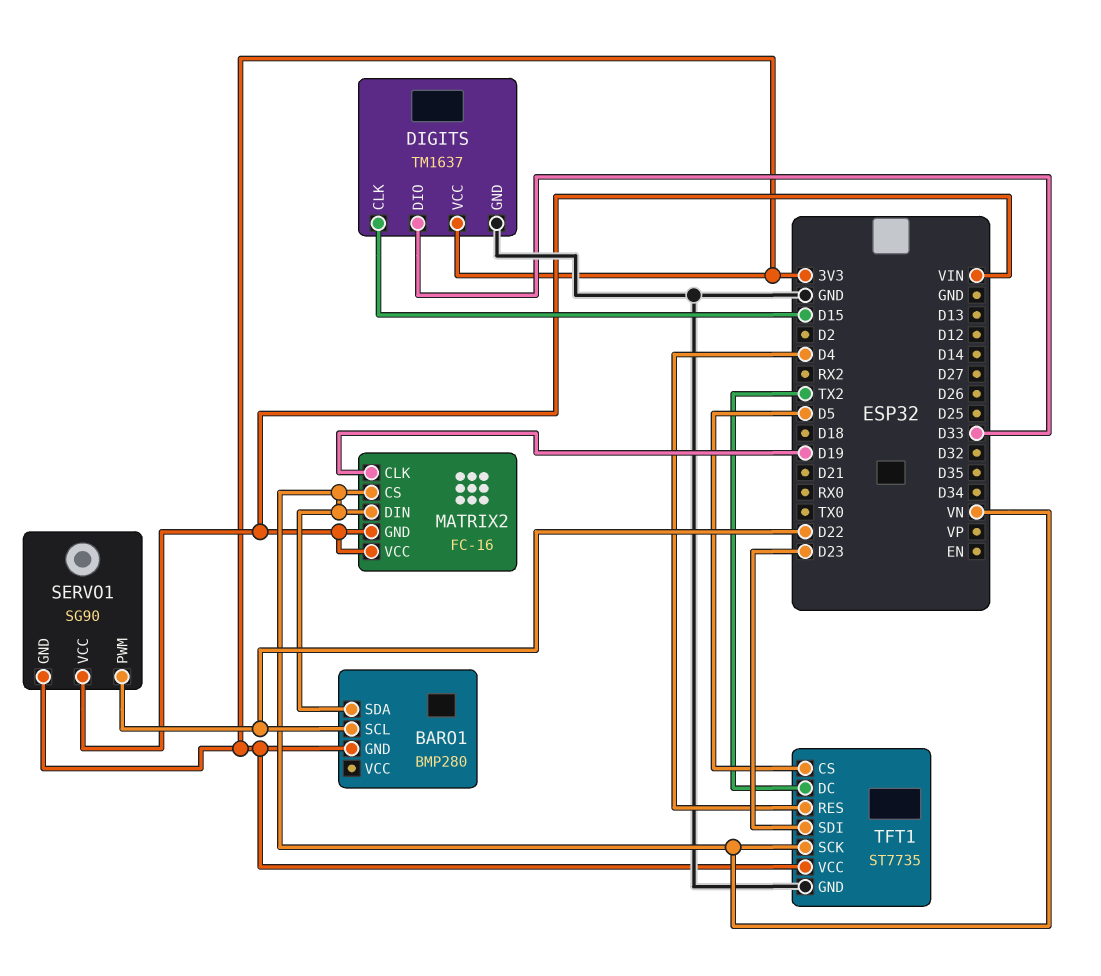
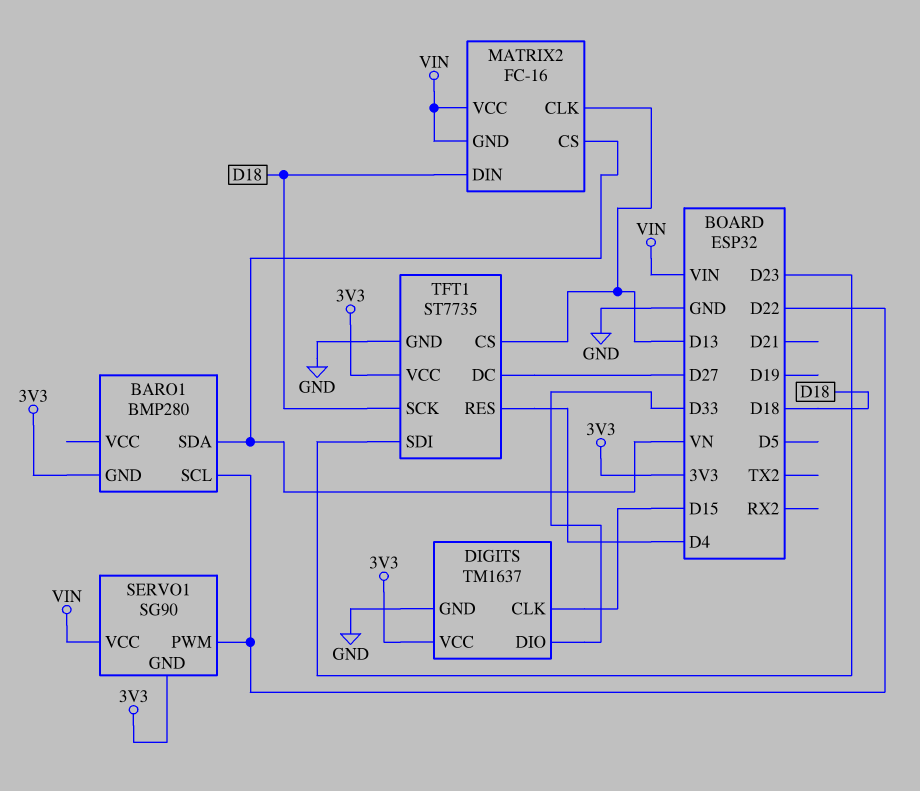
MATRIX2 pin CLK: D19 -> D13
MATRIX2 pin DIN: VN -> D18
TFT1 pin CS: D5 -> D13
TFT1 pin DC: TX2 -> D27
TFT1 pin SCK: VN -> D18

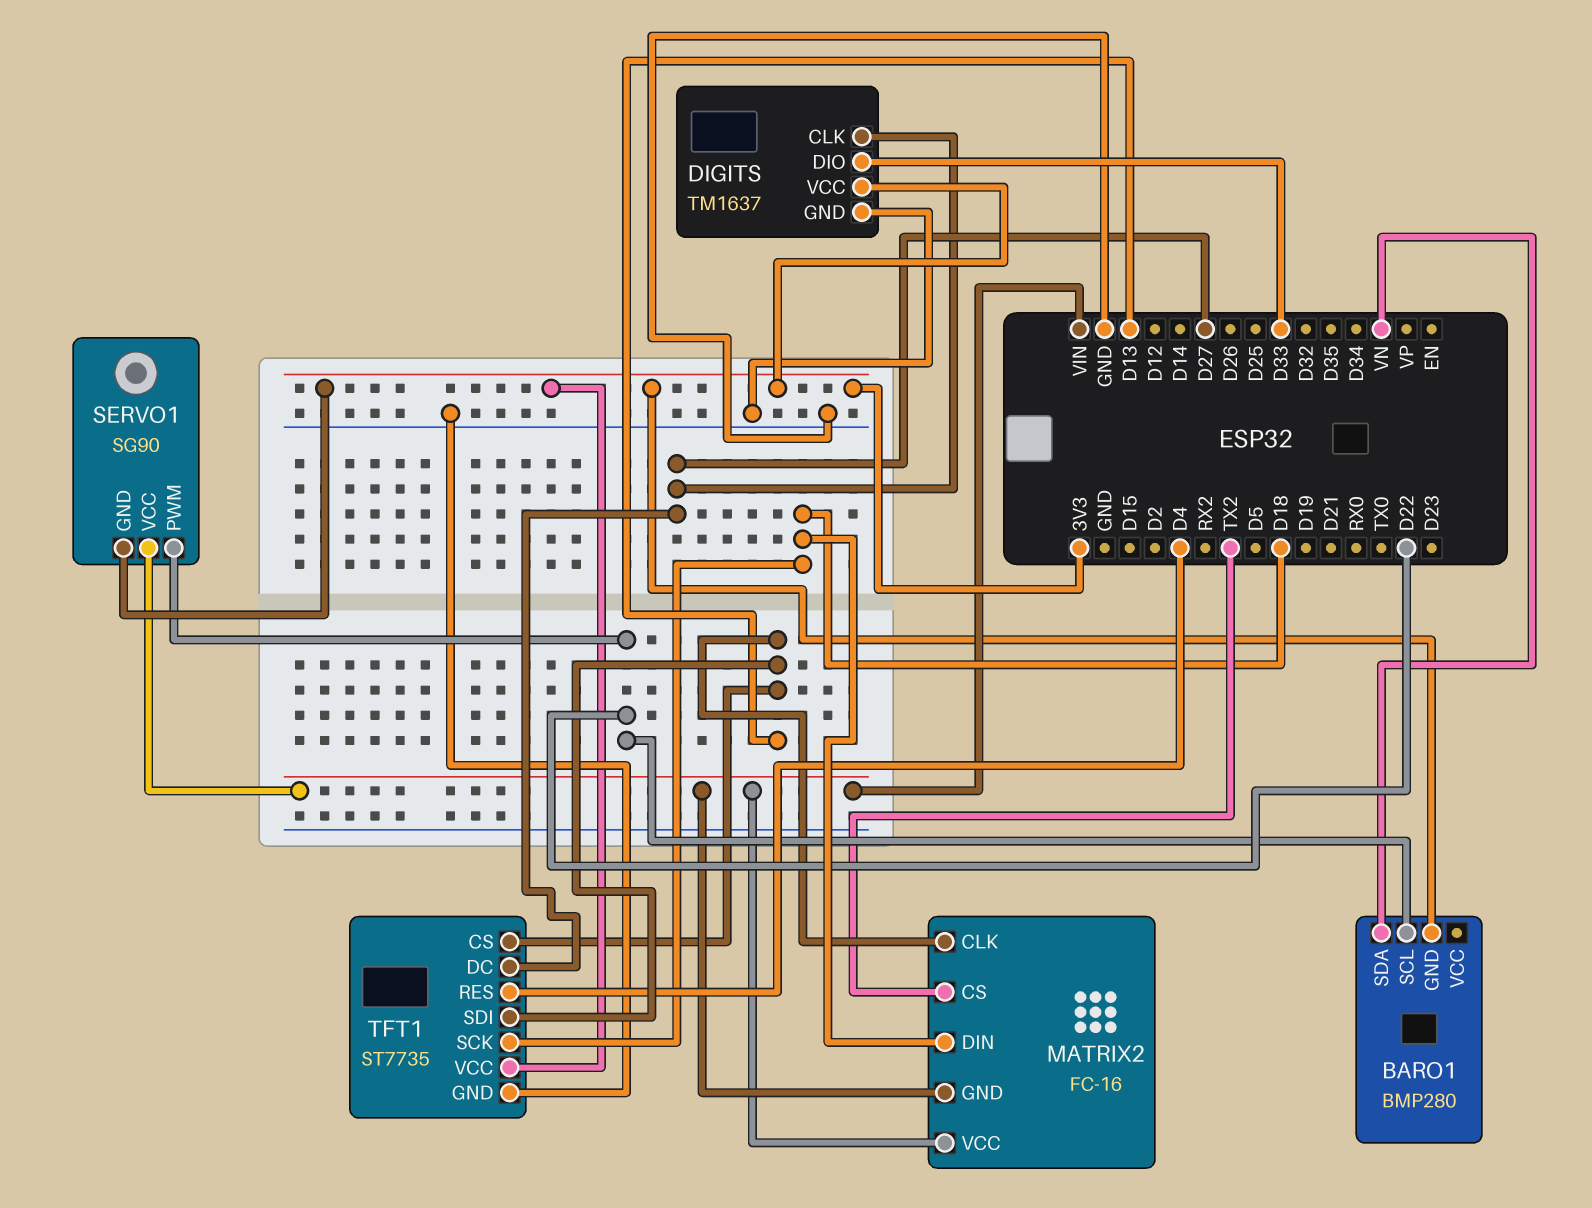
DIGITS pin CLK: D15 -> D27
MATRIX2 pin CS: VN -> TX2
TFT1 pin SDI: D23 -> D13

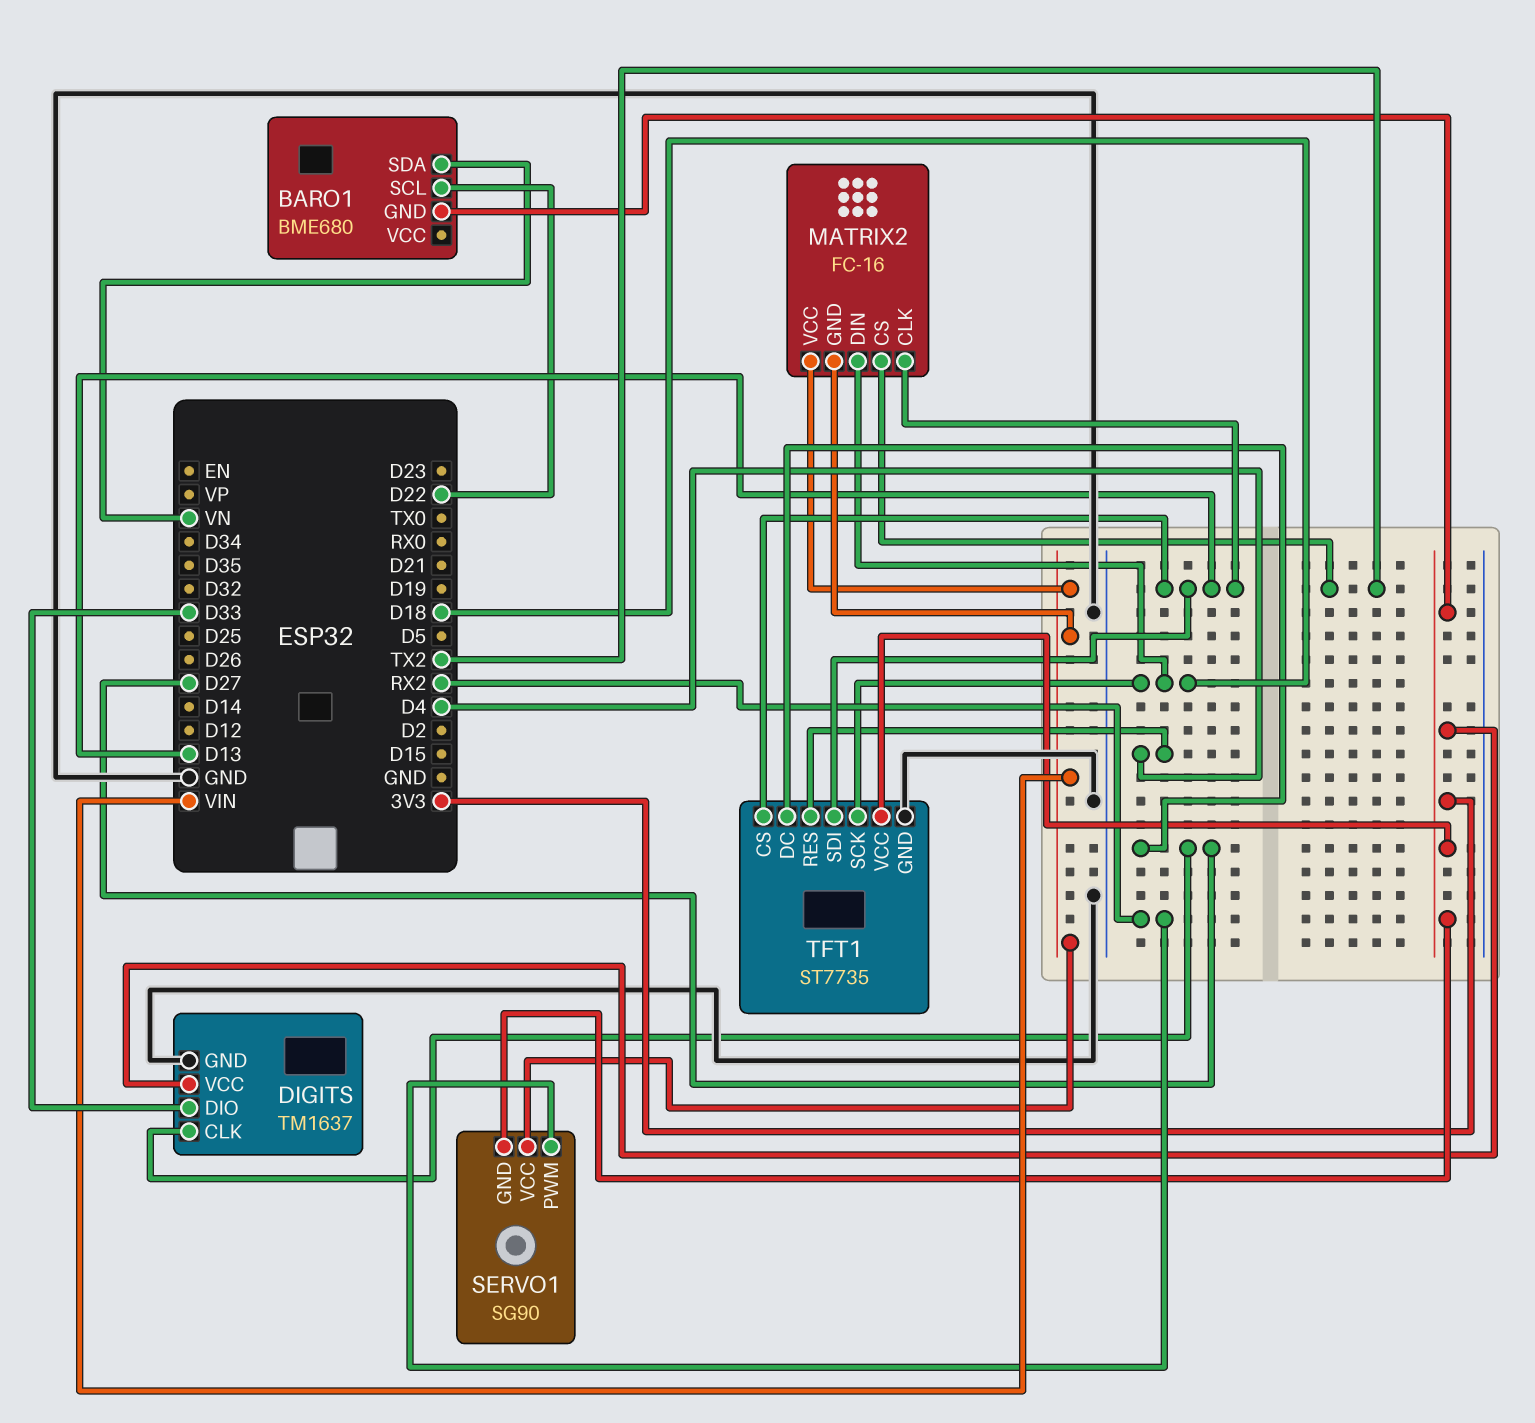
BARO1: BMP280 -> BME680
SERVO1 pin PWM: D22 -> RX2

